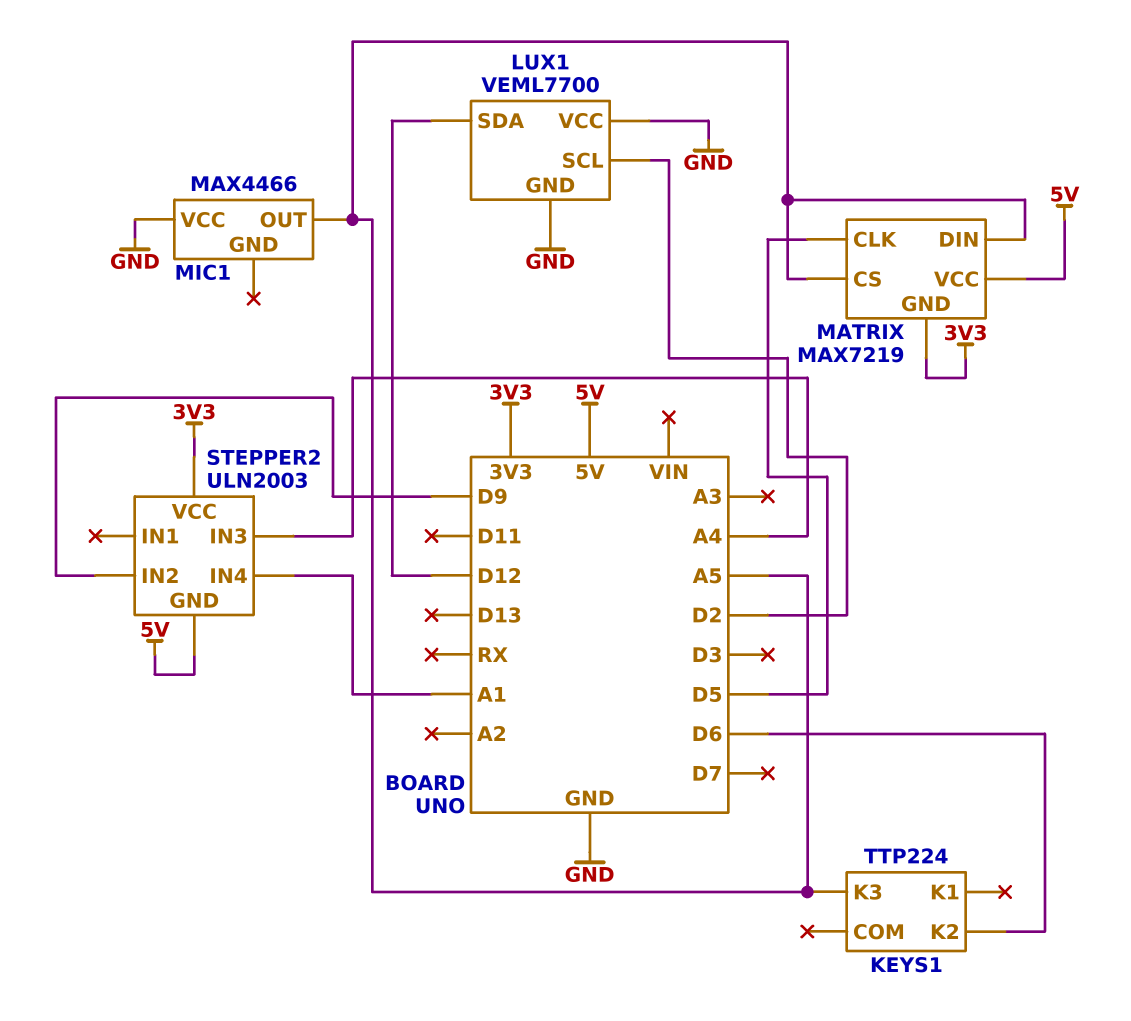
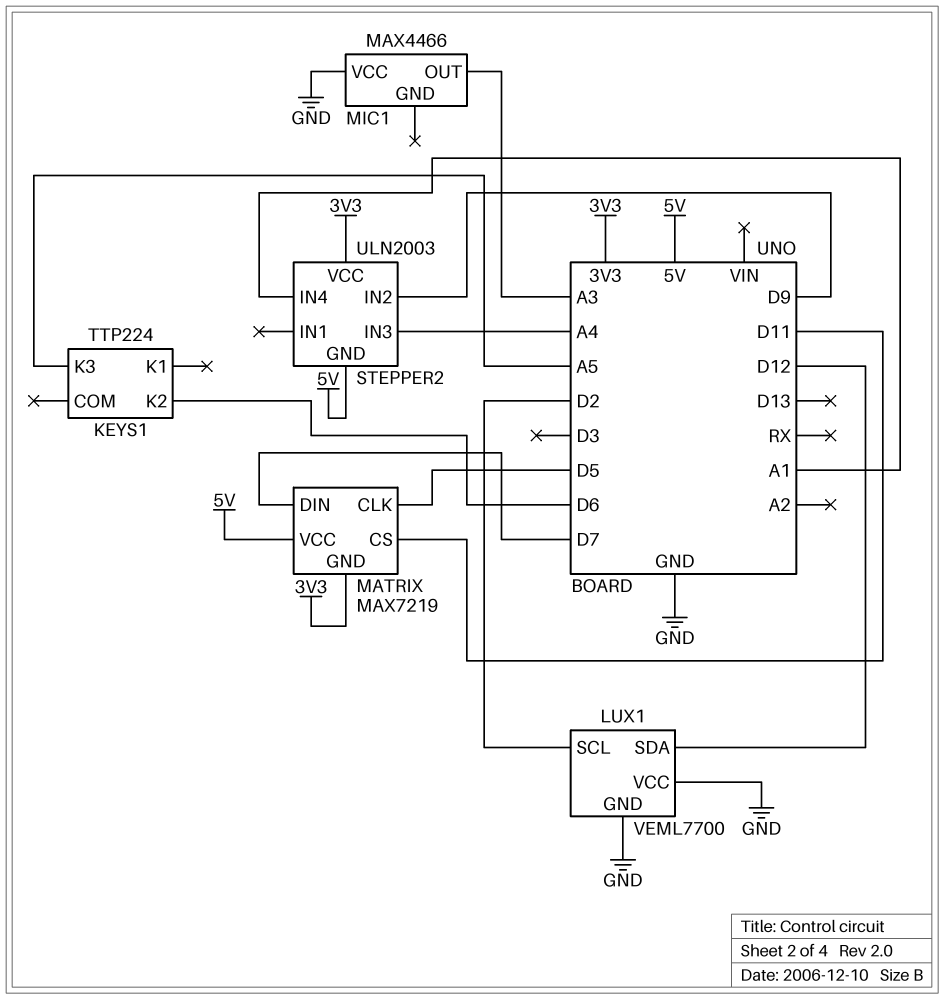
MATRIX pin CS: A5 -> D11
MATRIX pin DIN: A5 -> D7
MIC1 pin OUT: A5 -> A3

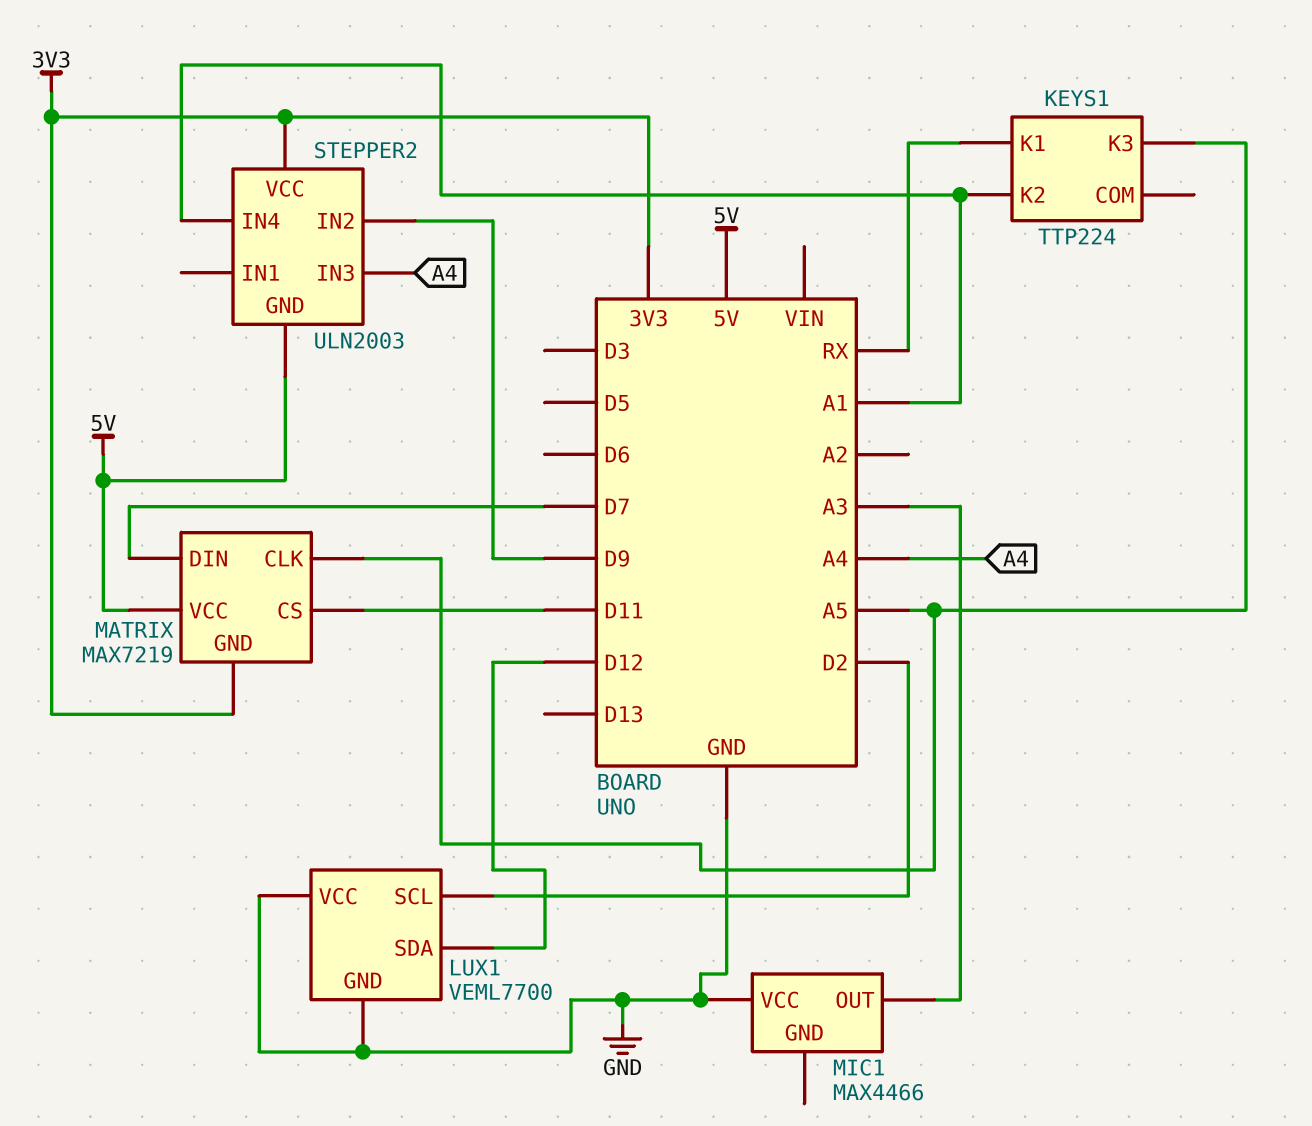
KEYS1 pin K1: none -> RX
KEYS1 pin K2: D6 -> A1
MATRIX pin CLK: D5 -> A5

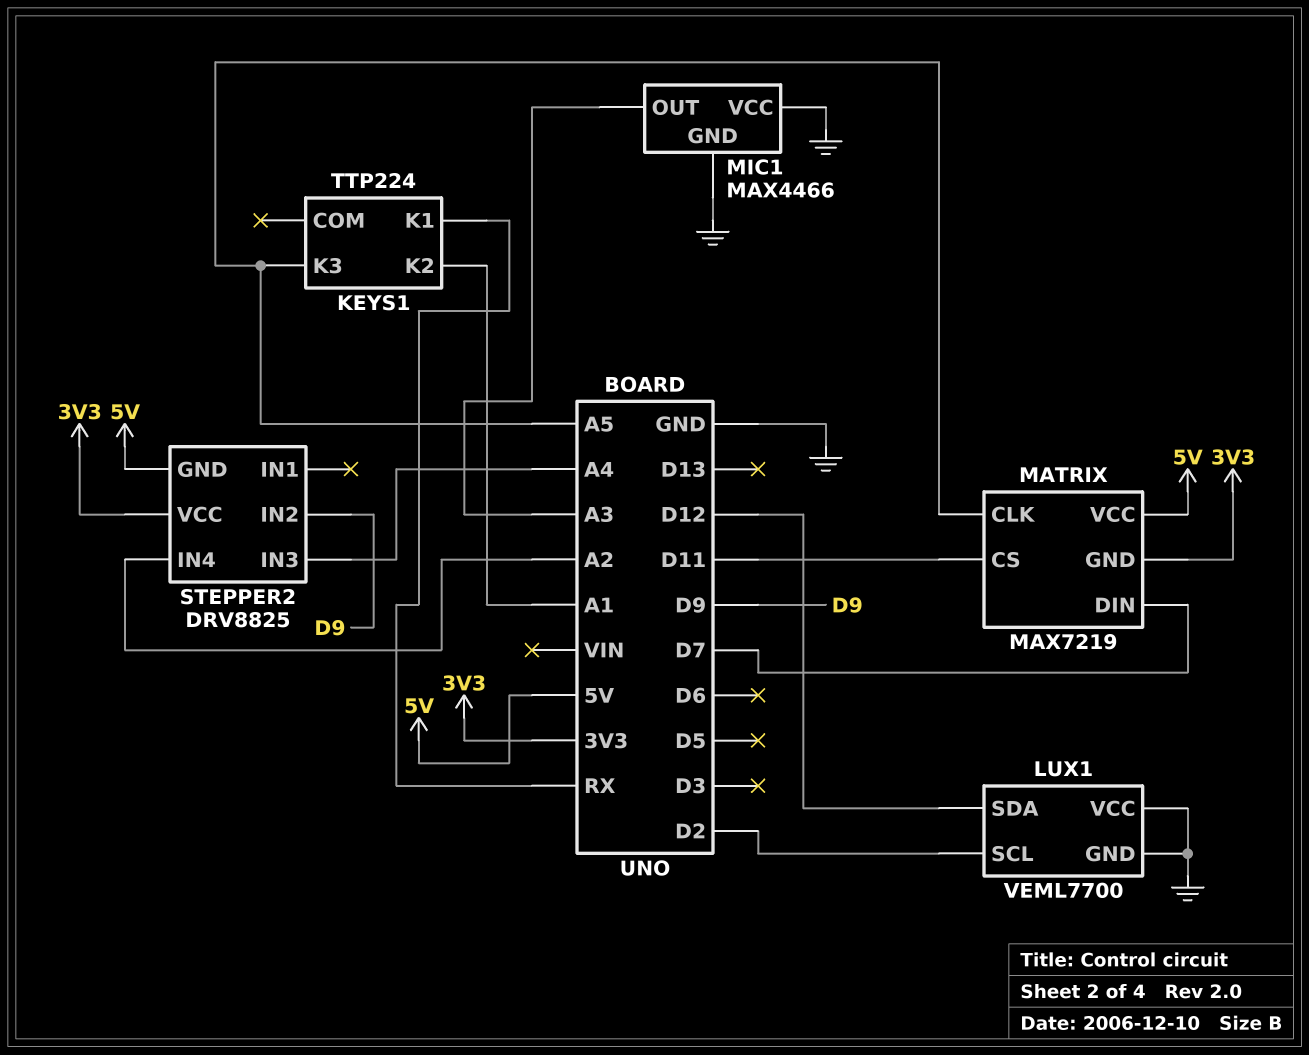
MIC1 pin GND: none -> GND
STEPPER2: ULN2003 -> DRV8825
STEPPER2 pin IN4: A1 -> A2

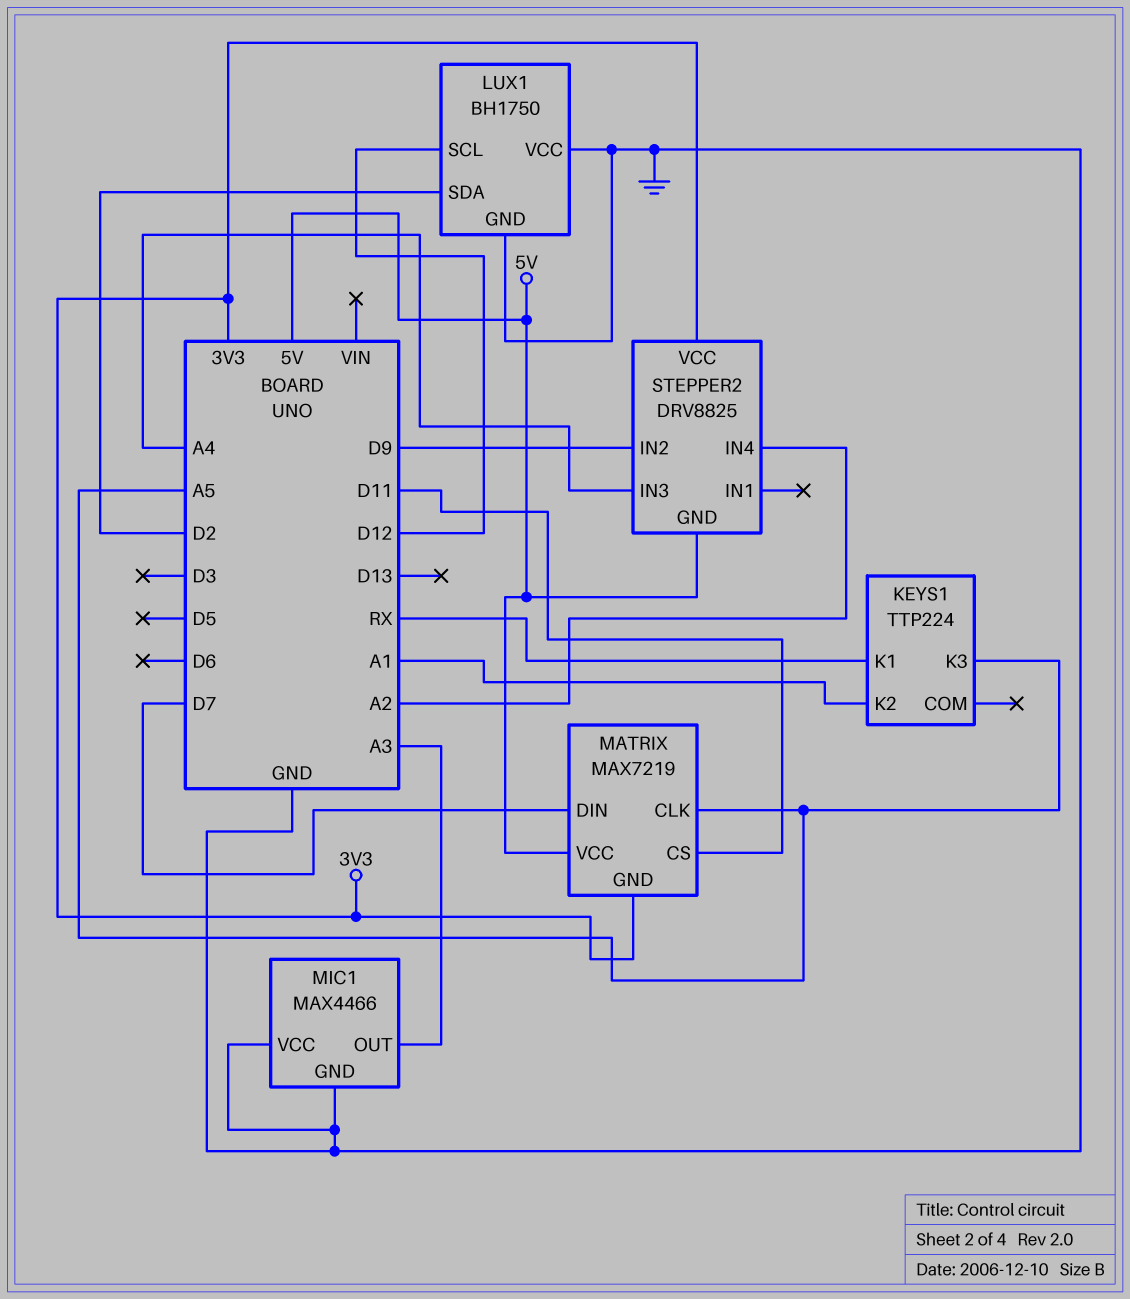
LUX1: VEML7700 -> BH1750
LUX1 pin SCL: D2 -> D12
LUX1 pin SDA: D12 -> D2

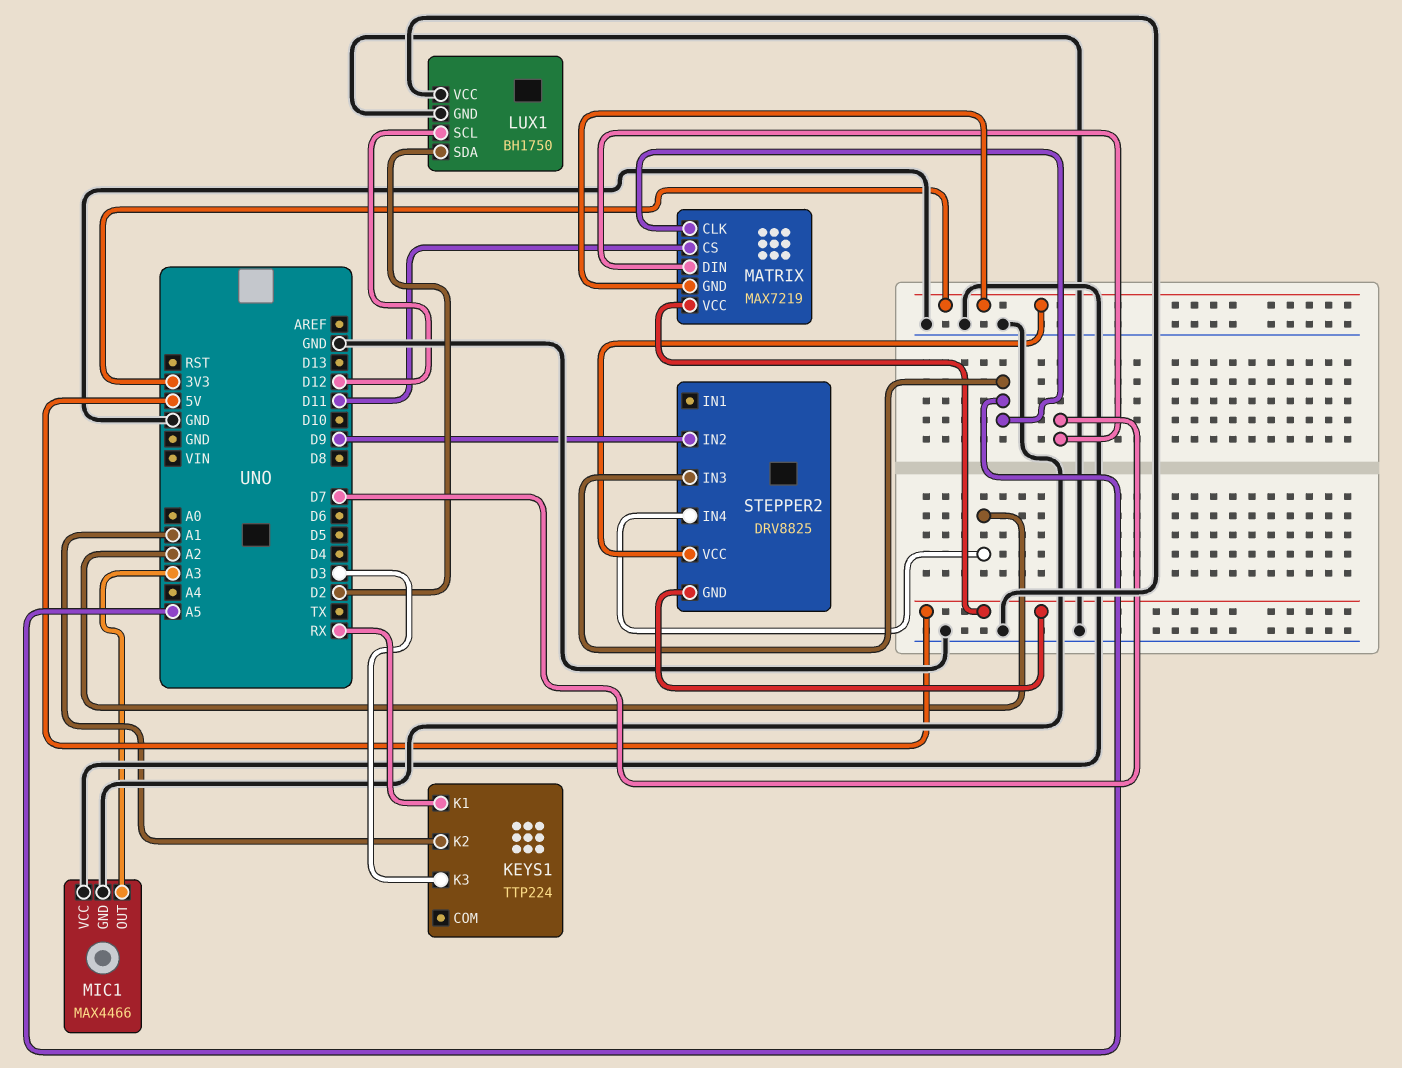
KEYS1 pin K3: A5 -> D3
STEPPER2 pin IN3: A4 -> A5

